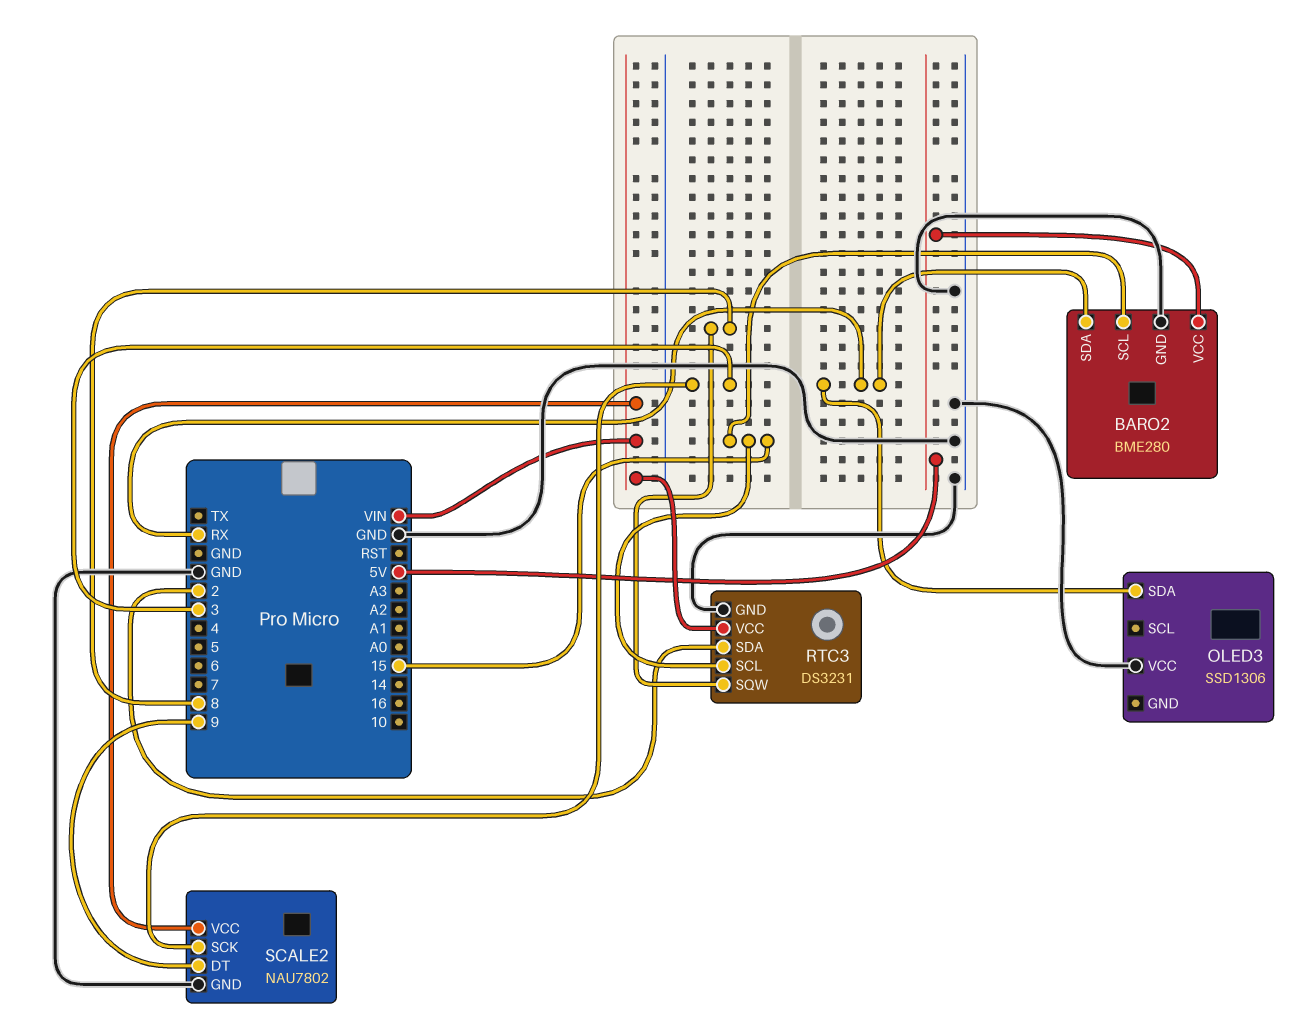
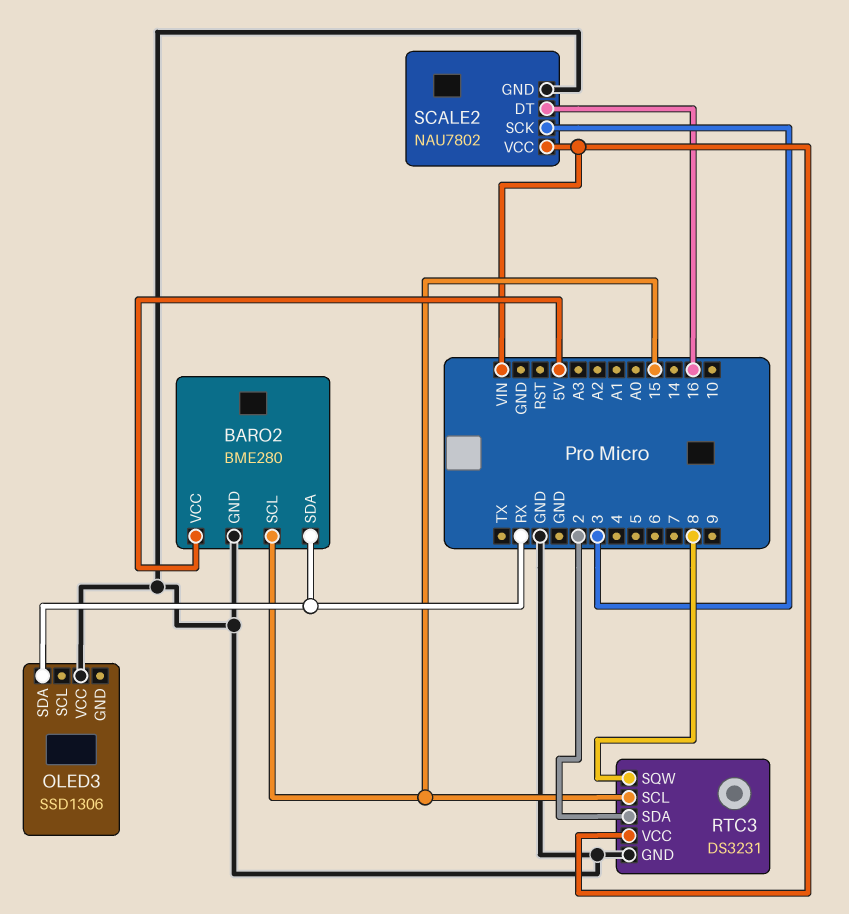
SCALE2 pin DT: 9 -> 16

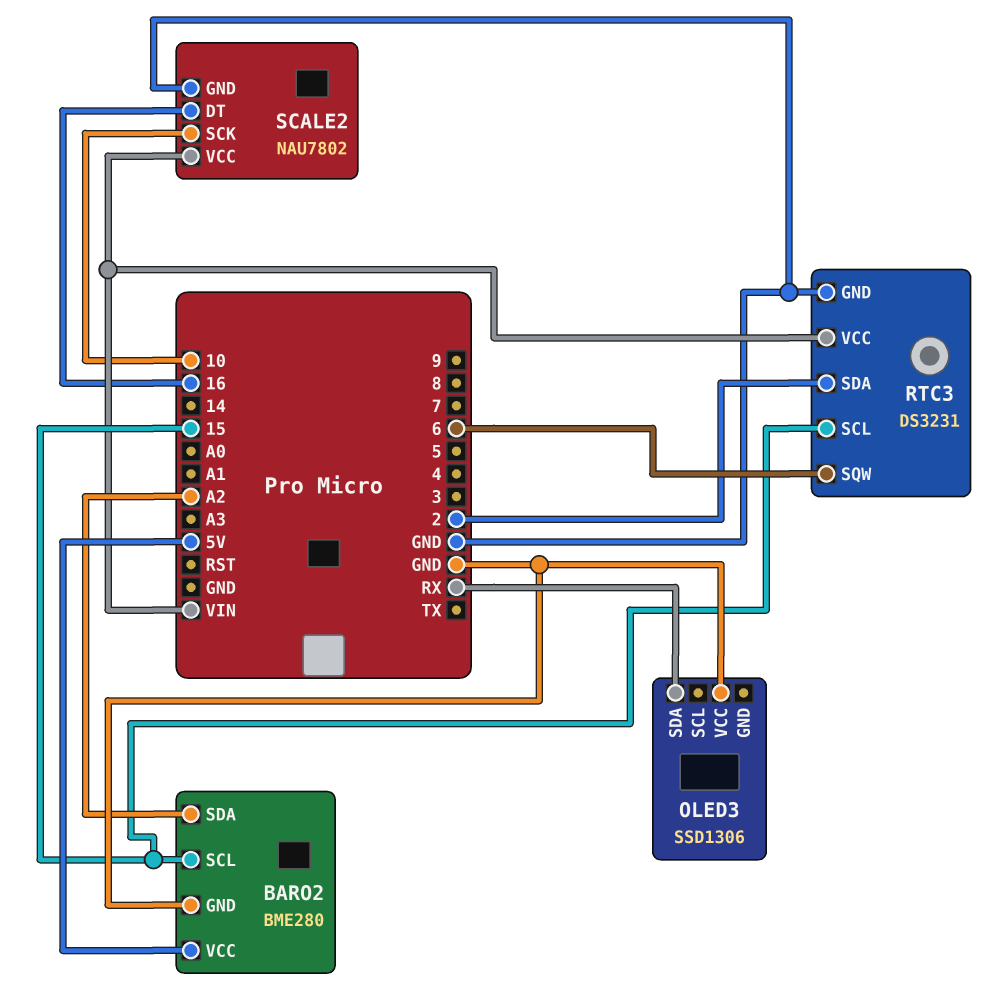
BARO2 pin SDA: RX -> A2
RTC3 pin SQW: 8 -> 6
SCALE2 pin SCK: 3 -> 10

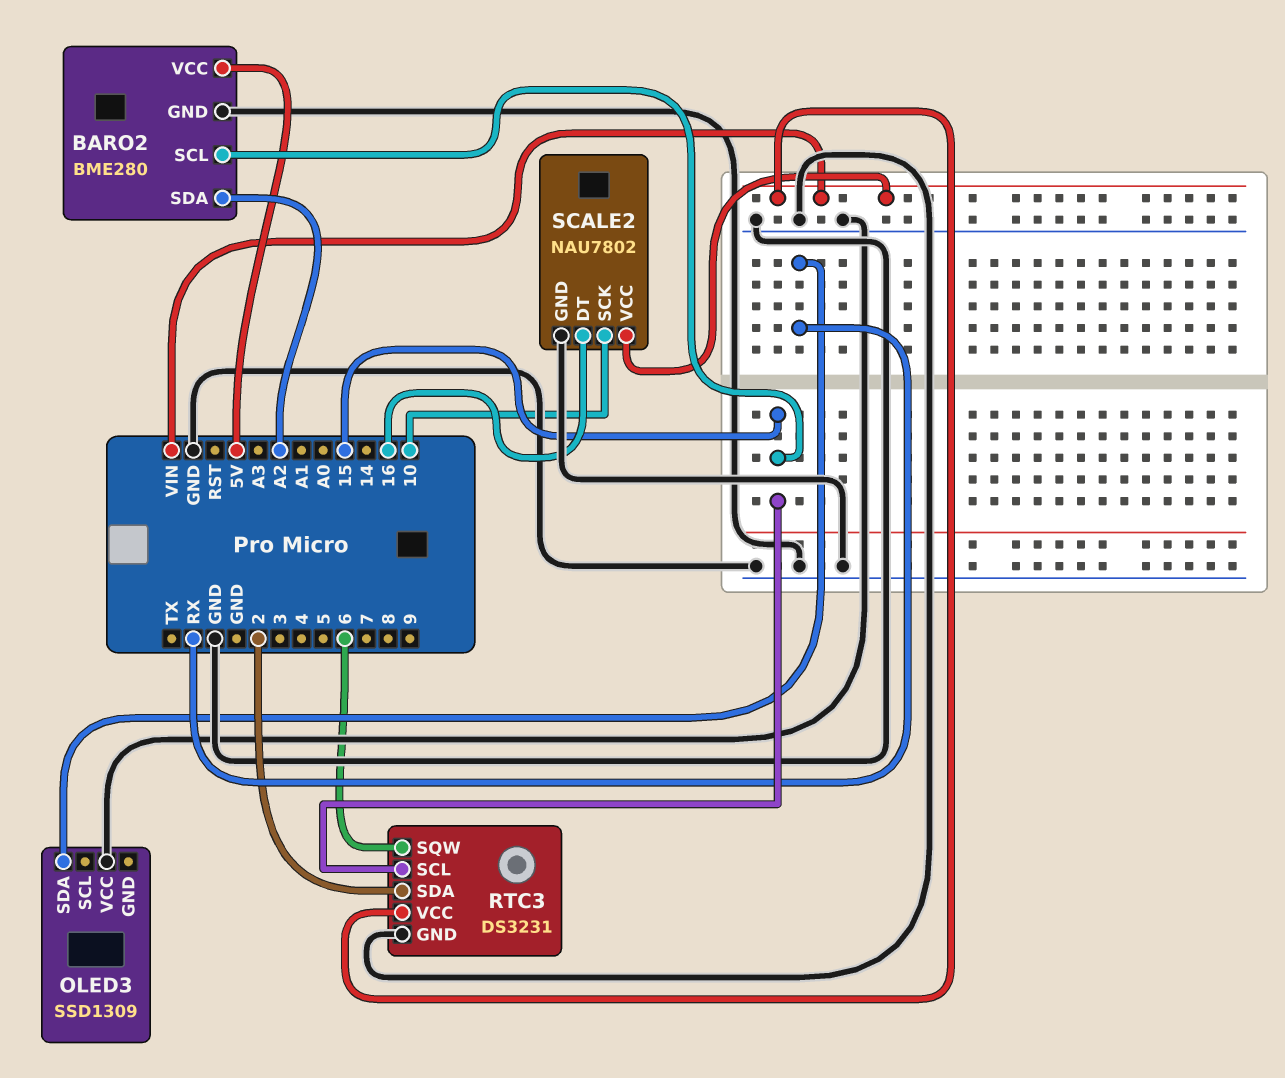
OLED3: SSD1306 -> SSD1309

